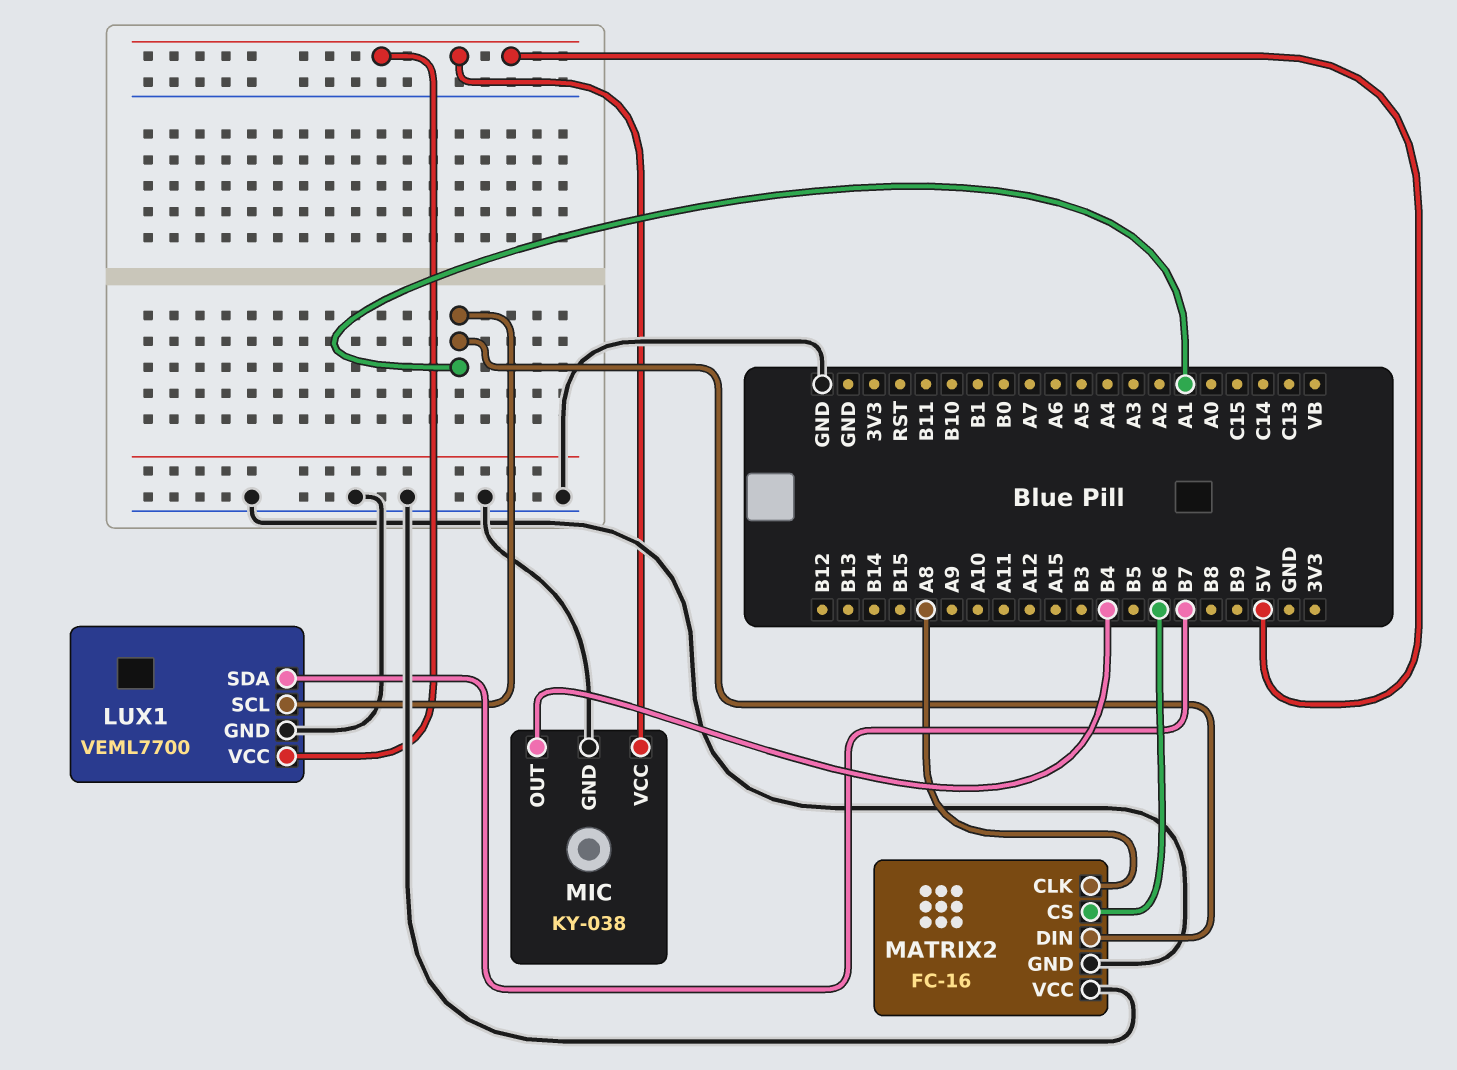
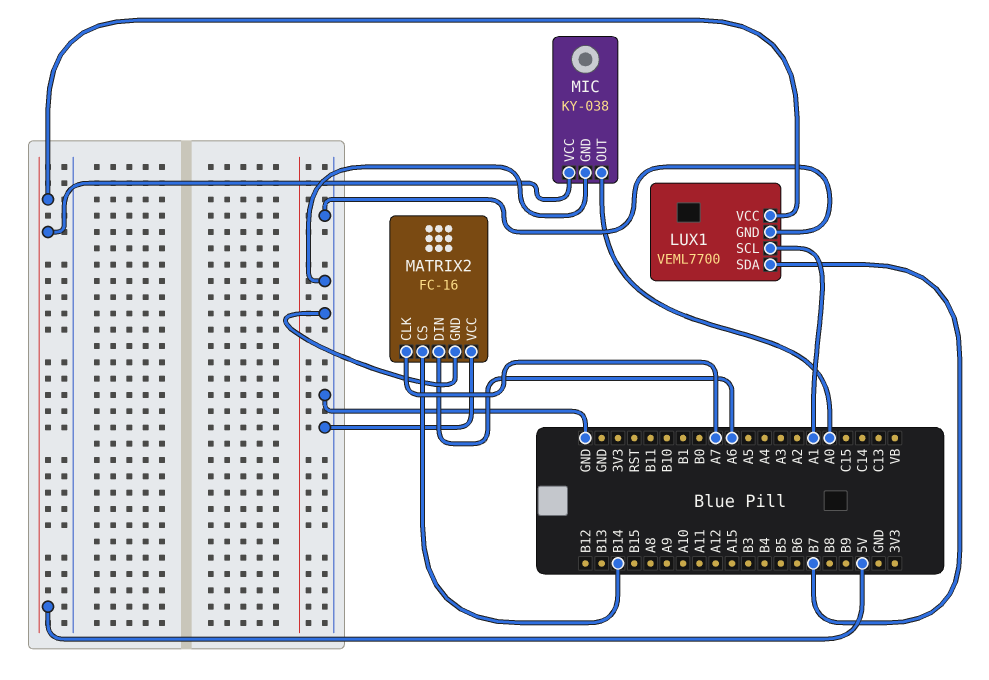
MATRIX2 pin CLK: A8 -> A7
MATRIX2 pin CS: B6 -> B14
MATRIX2 pin DIN: A1 -> A6
MIC pin OUT: B4 -> A0

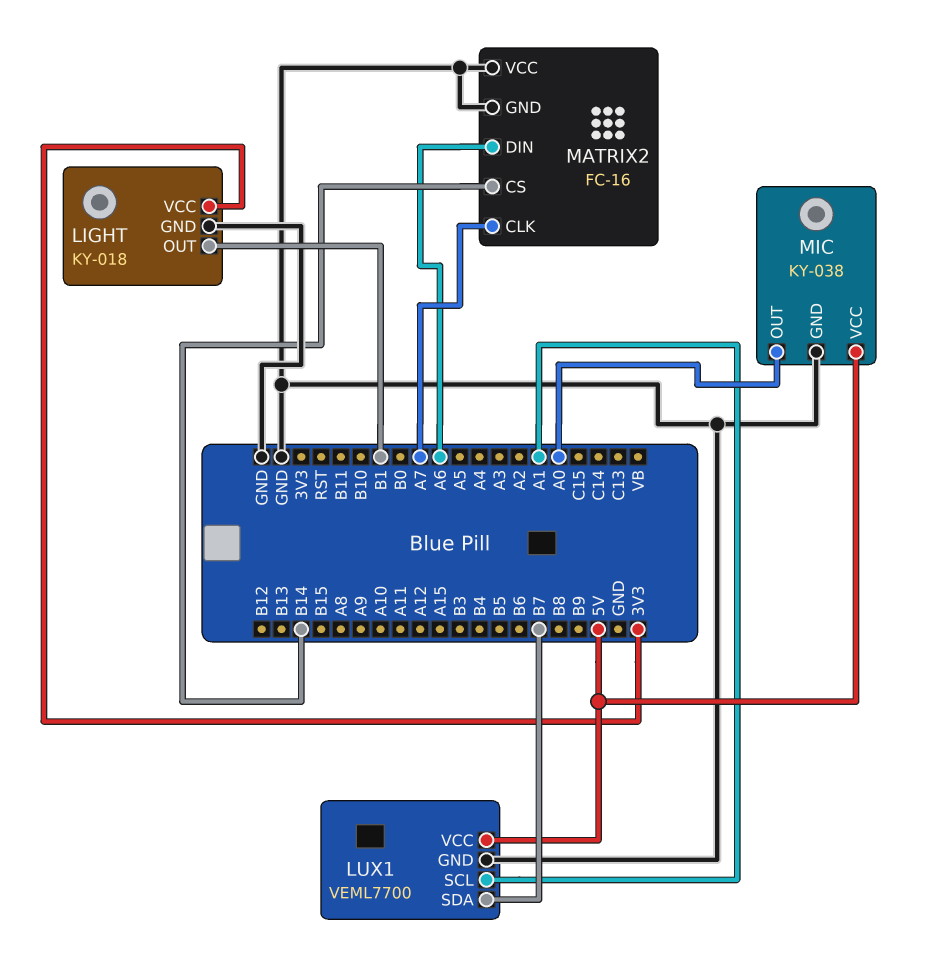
LIGHT: none -> KY-018
LIGHT pin GND: none -> GND
LIGHT pin OUT: none -> B1
LIGHT pin VCC: none -> 3V3

